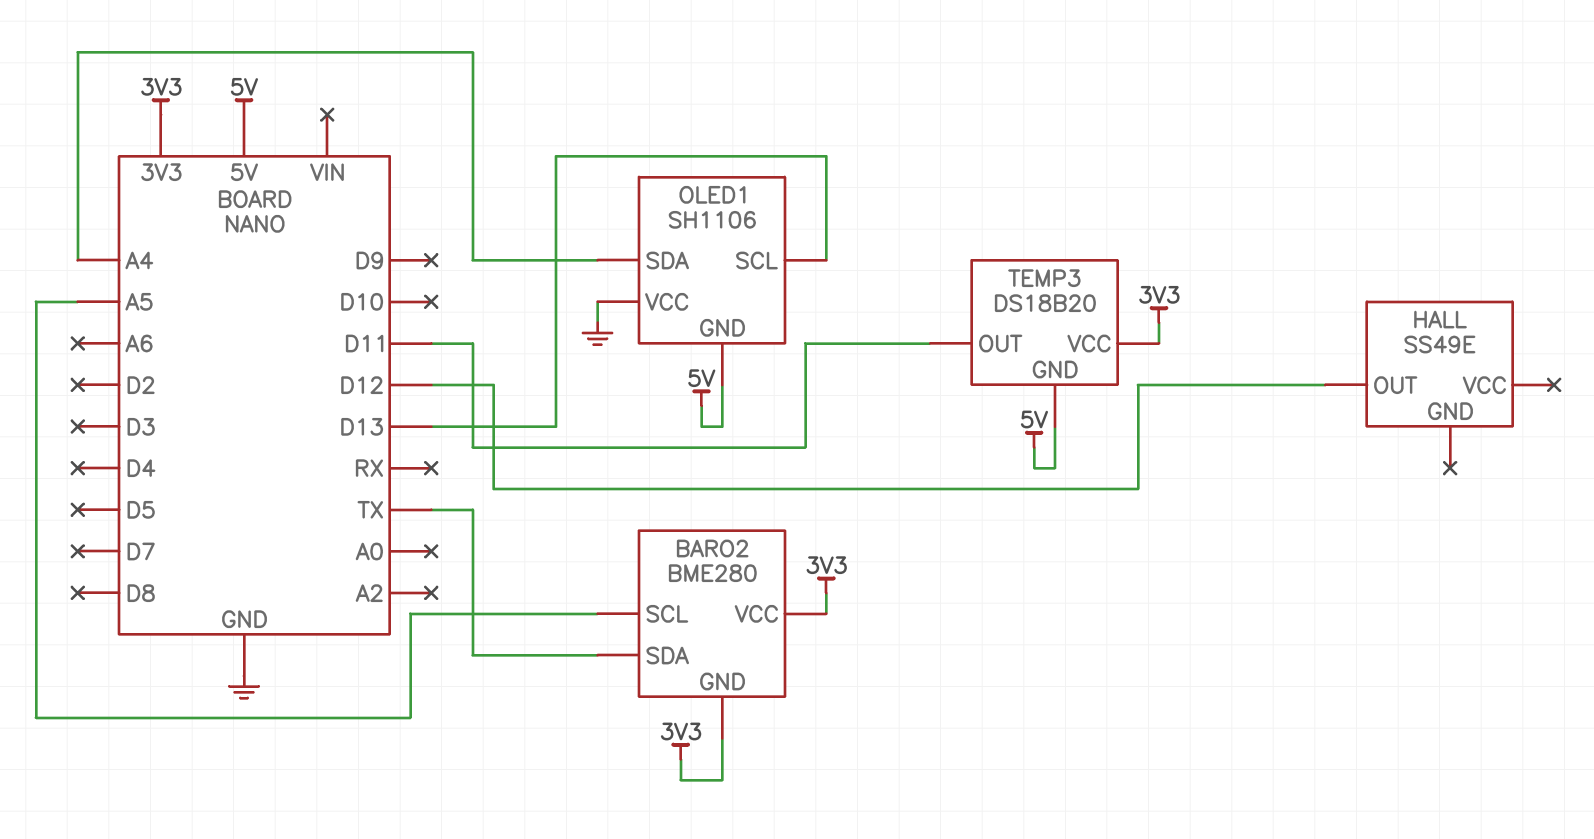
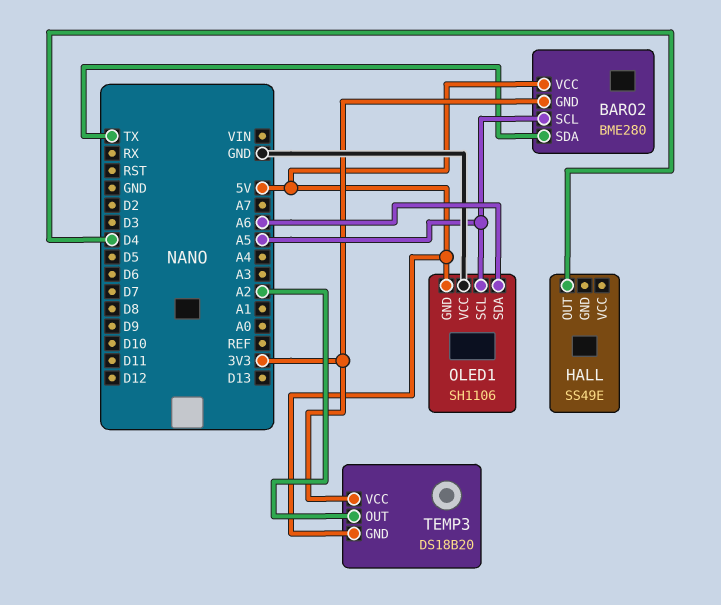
BARO2 pin VCC: 3V3 -> 5V
HALL pin OUT: D12 -> D4
OLED1 pin SCL: D13 -> A5
OLED1 pin SDA: A4 -> A6
TEMP3 pin OUT: D11 -> A2

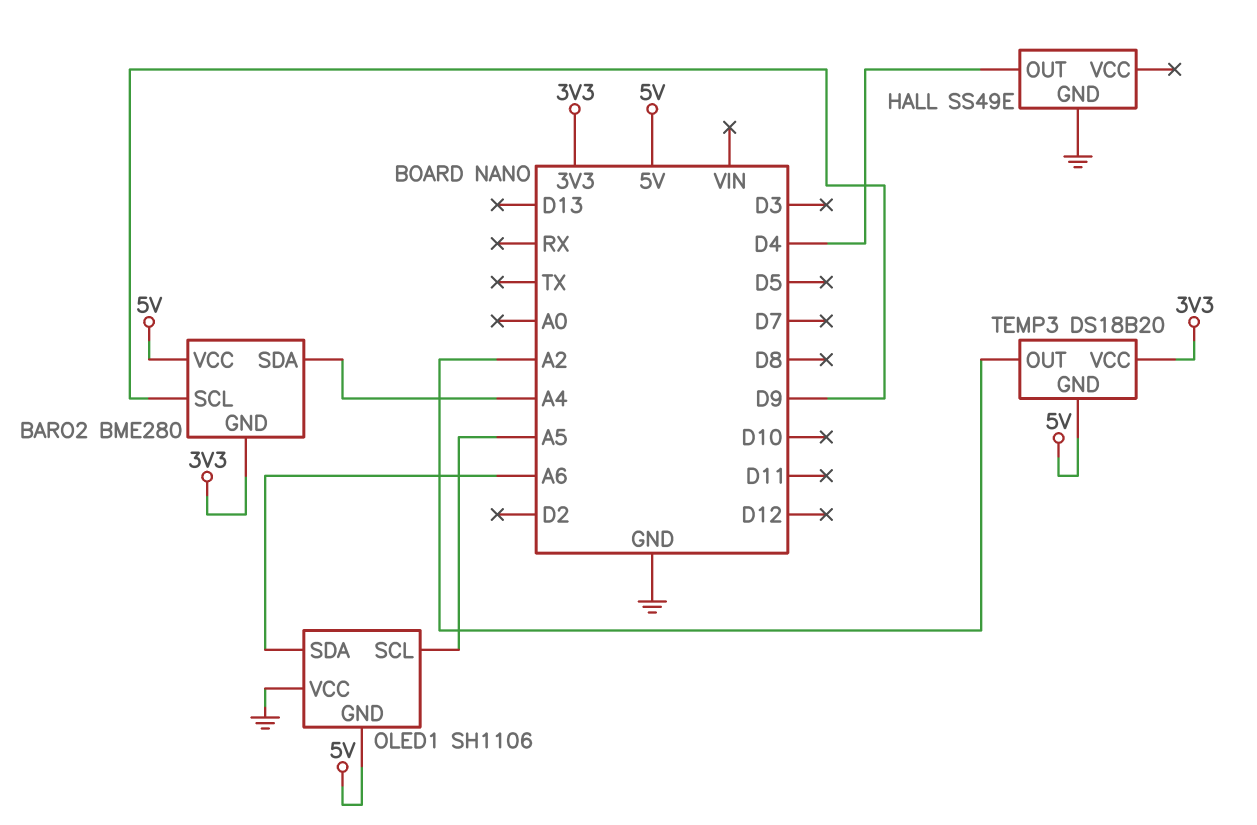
BARO2 pin SCL: A5 -> D9
BARO2 pin SDA: TX -> A4
HALL pin GND: none -> GND

